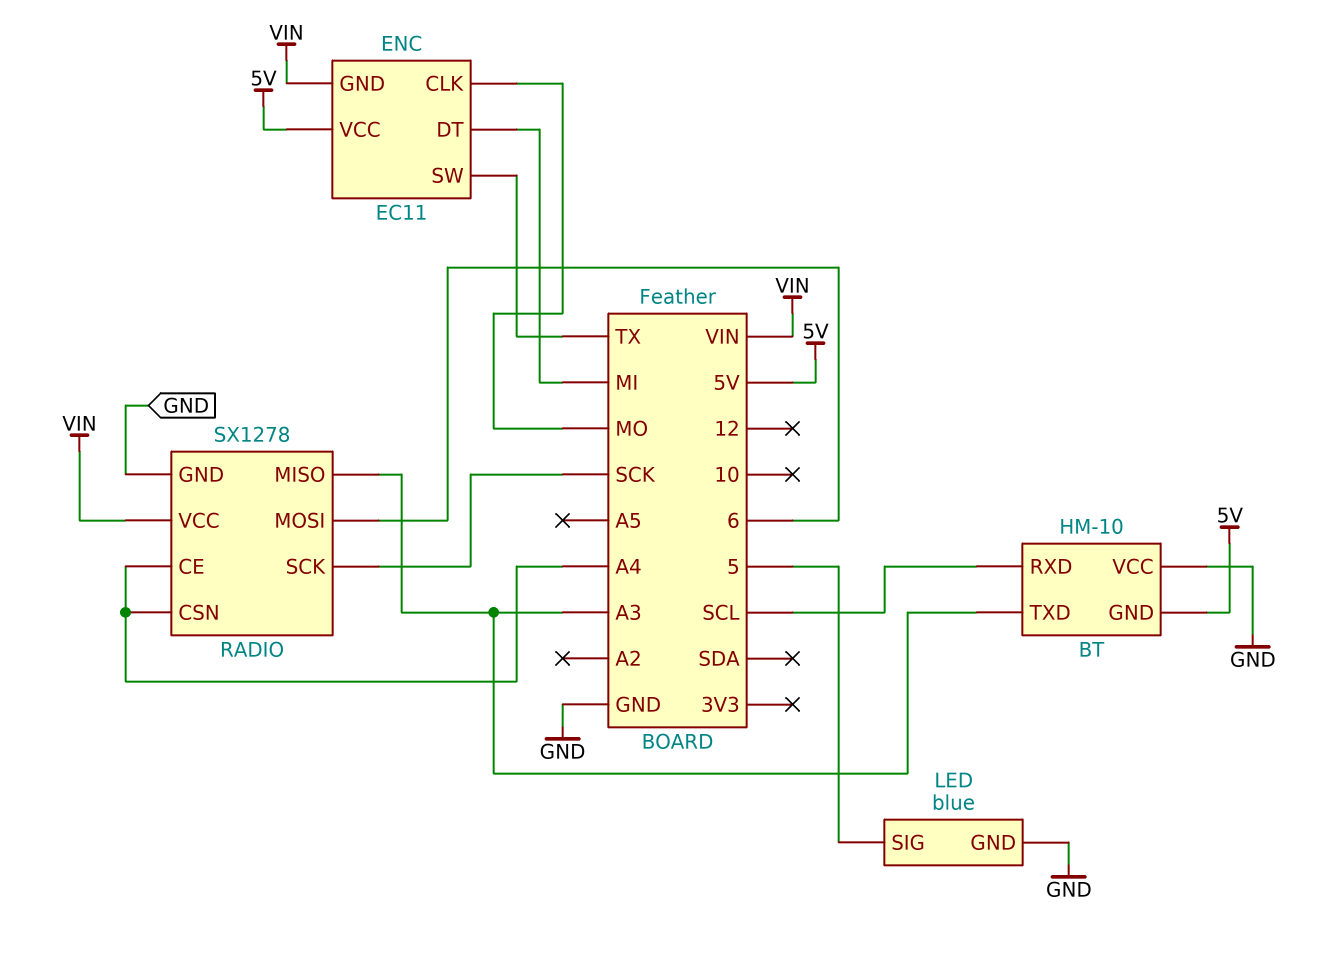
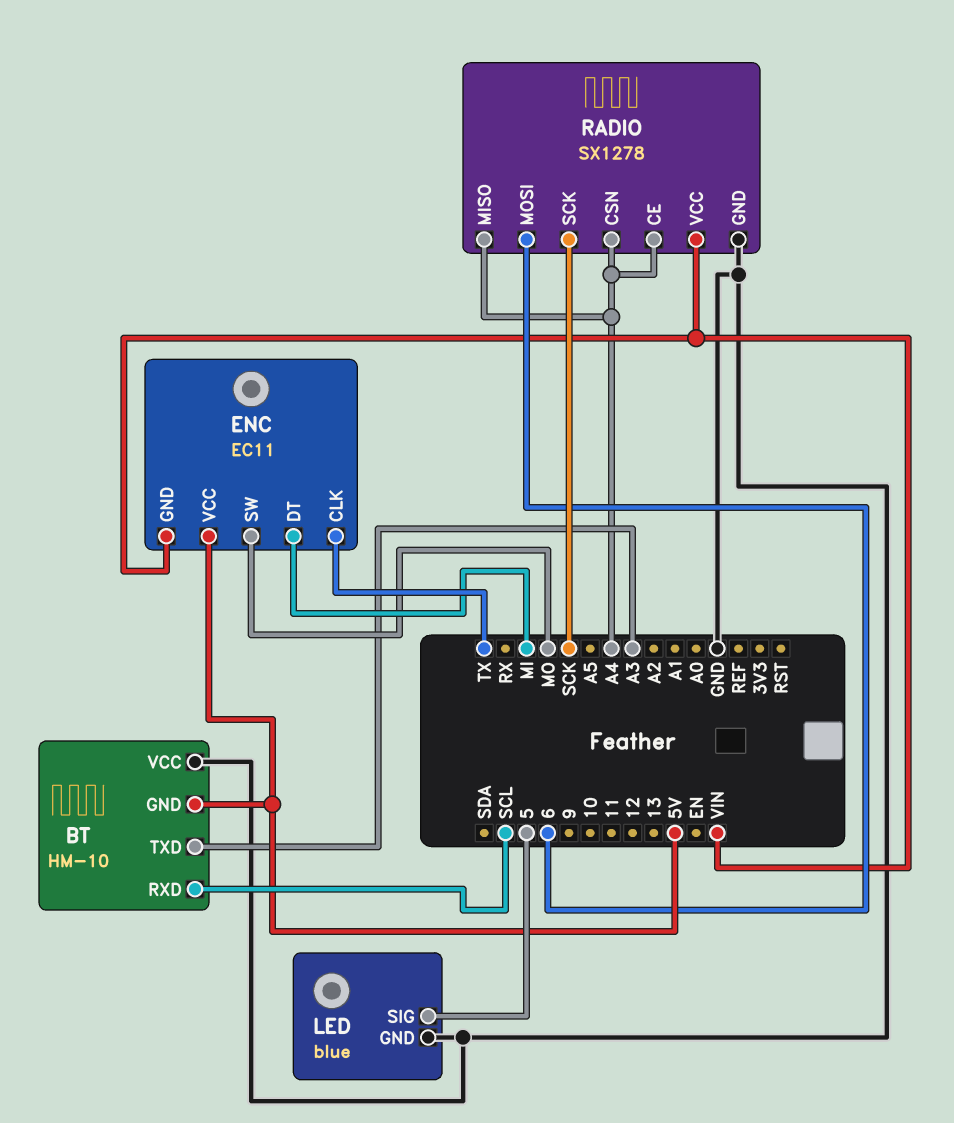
ENC pin CLK: MO -> TX
ENC pin SW: TX -> MO
RADIO pin MISO: A3 -> A4

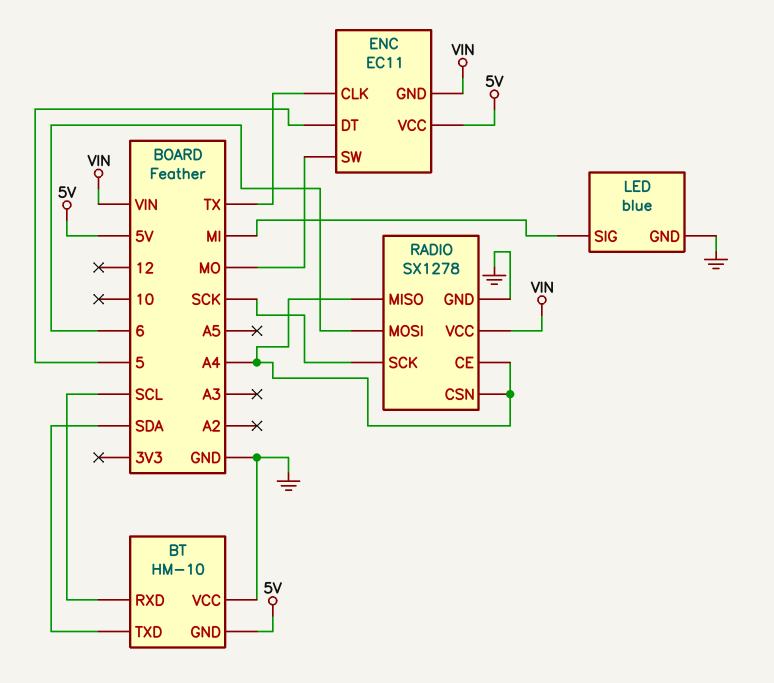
BT pin TXD: A3 -> SDA
ENC pin DT: MI -> 5
LED pin SIG: 5 -> MI

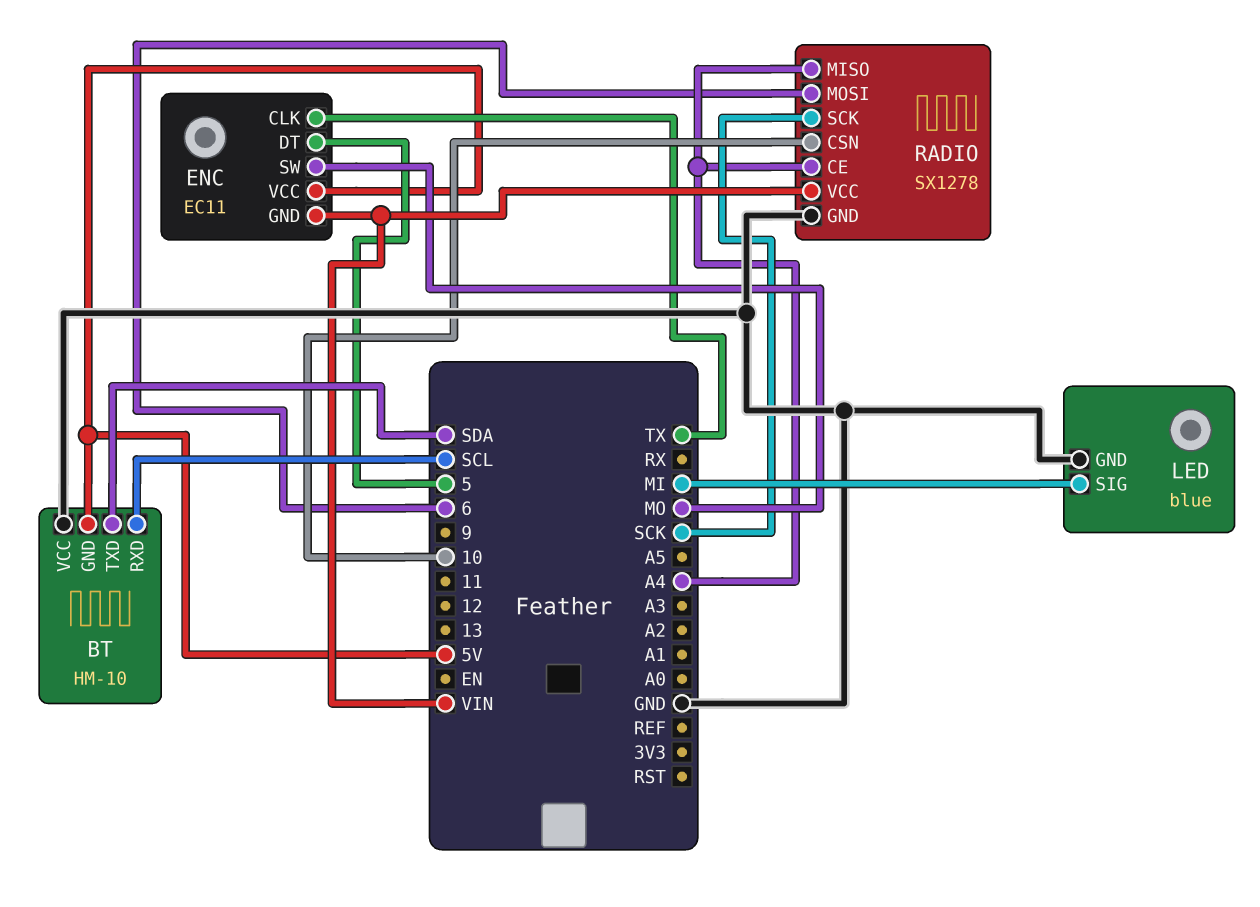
RADIO pin CSN: A4 -> 10

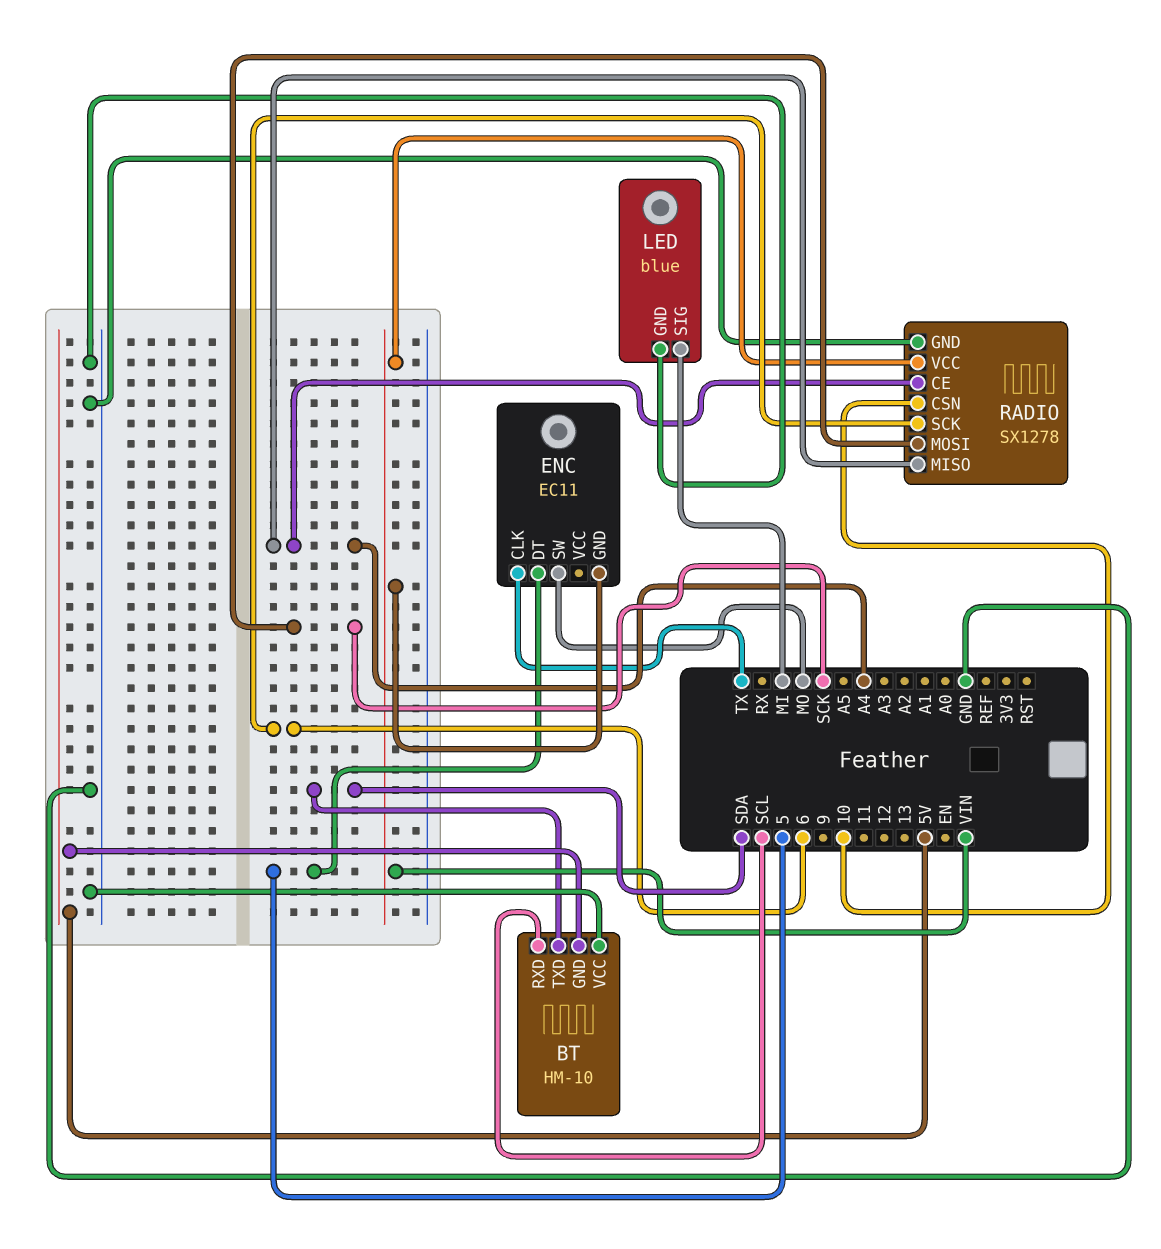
ENC pin VCC: 5V -> none
RADIO pin MOSI: 6 -> SCK
RADIO pin SCK: SCK -> 6

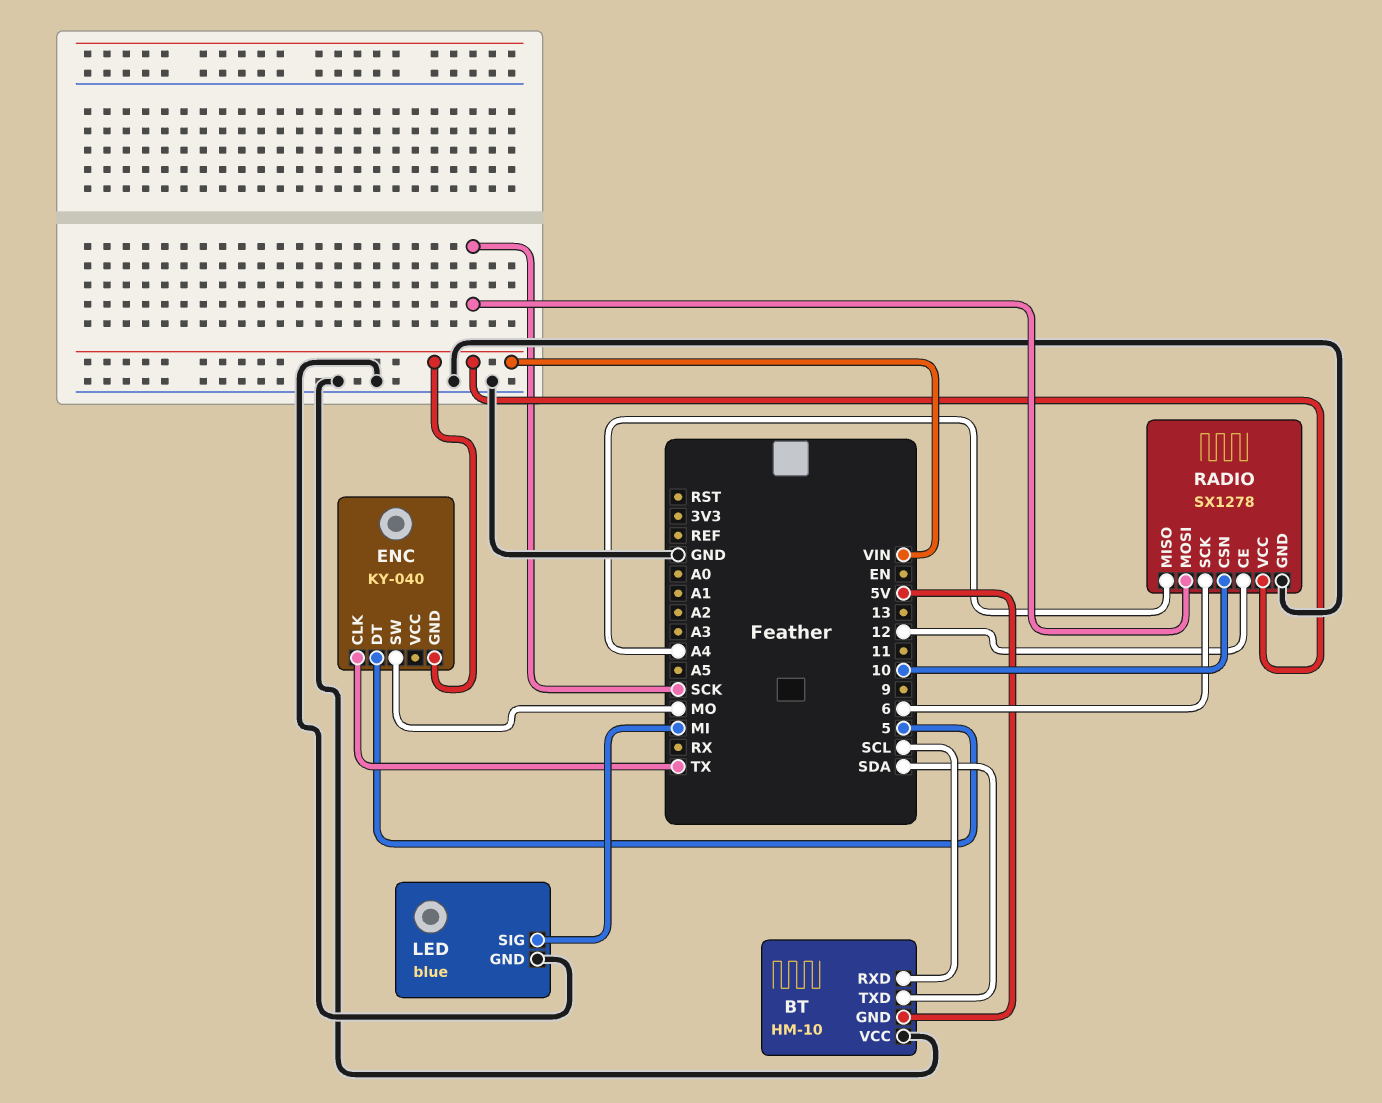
ENC: EC11 -> KY-040
RADIO pin CE: A4 -> 12

